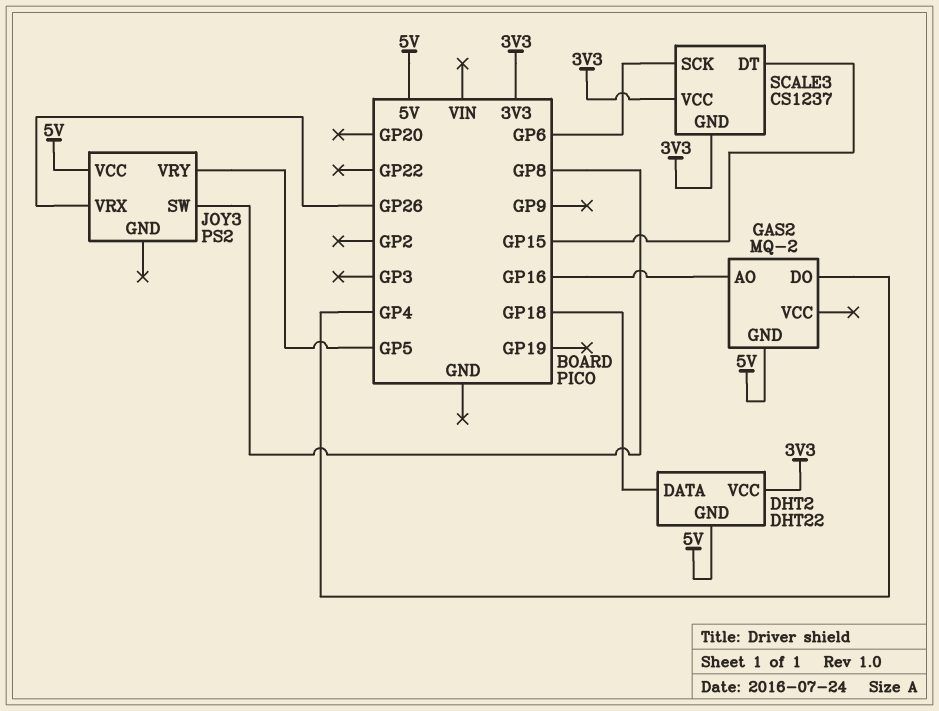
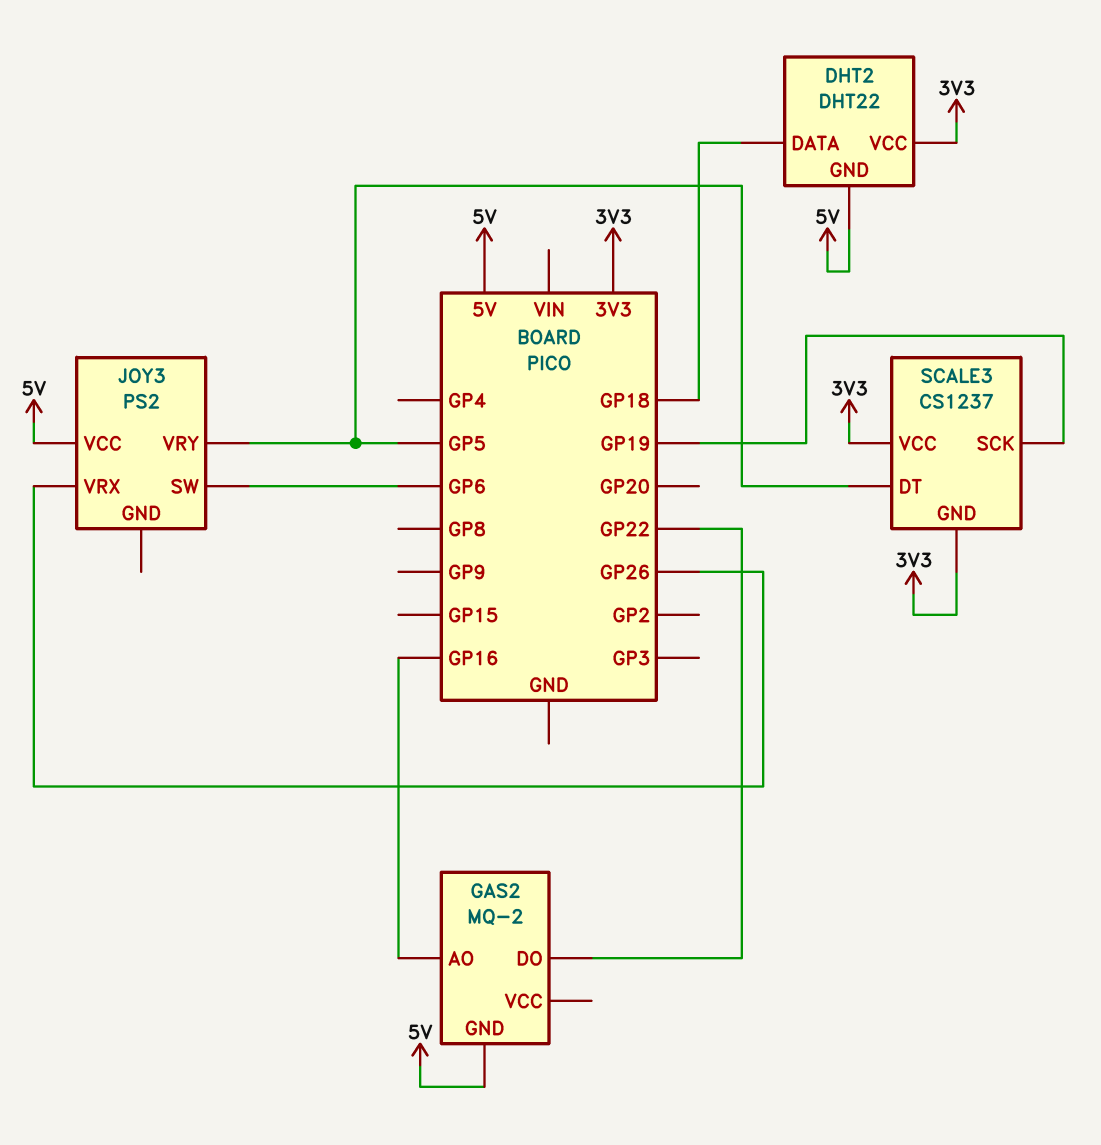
GAS2 pin DO: GP4 -> GP22
JOY3 pin SW: GP8 -> GP6
SCALE3 pin DT: GP15 -> GP5
SCALE3 pin SCK: GP6 -> GP19

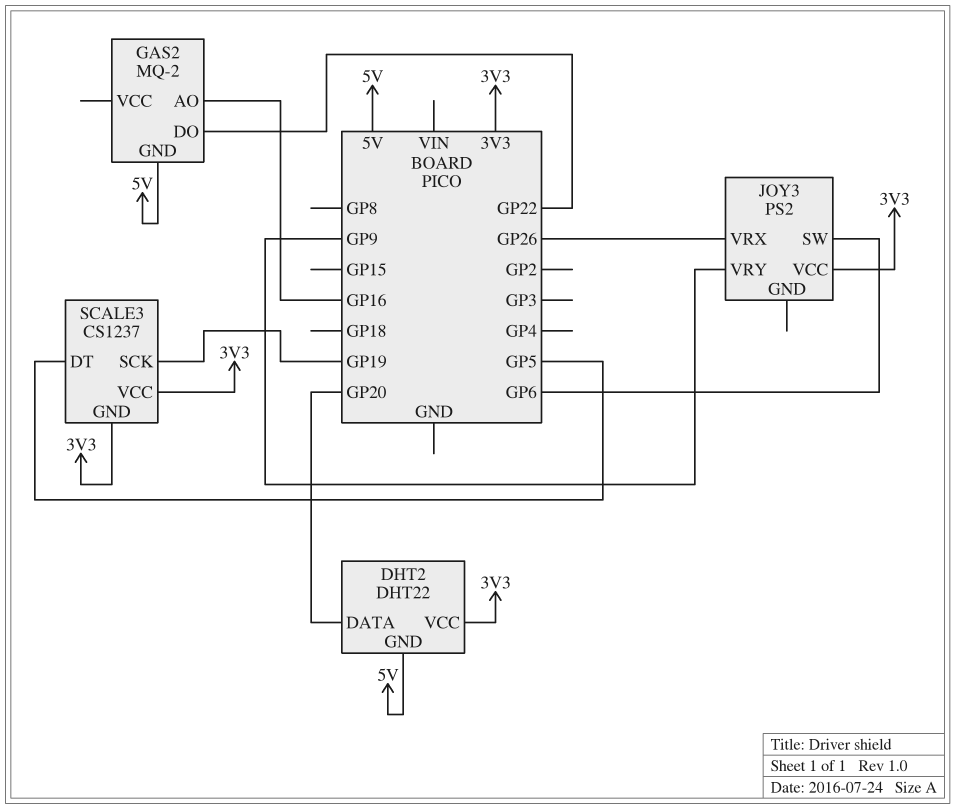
DHT2 pin DATA: GP18 -> GP20
JOY3 pin VCC: 5V -> 3V3
JOY3 pin VRY: GP5 -> GP9

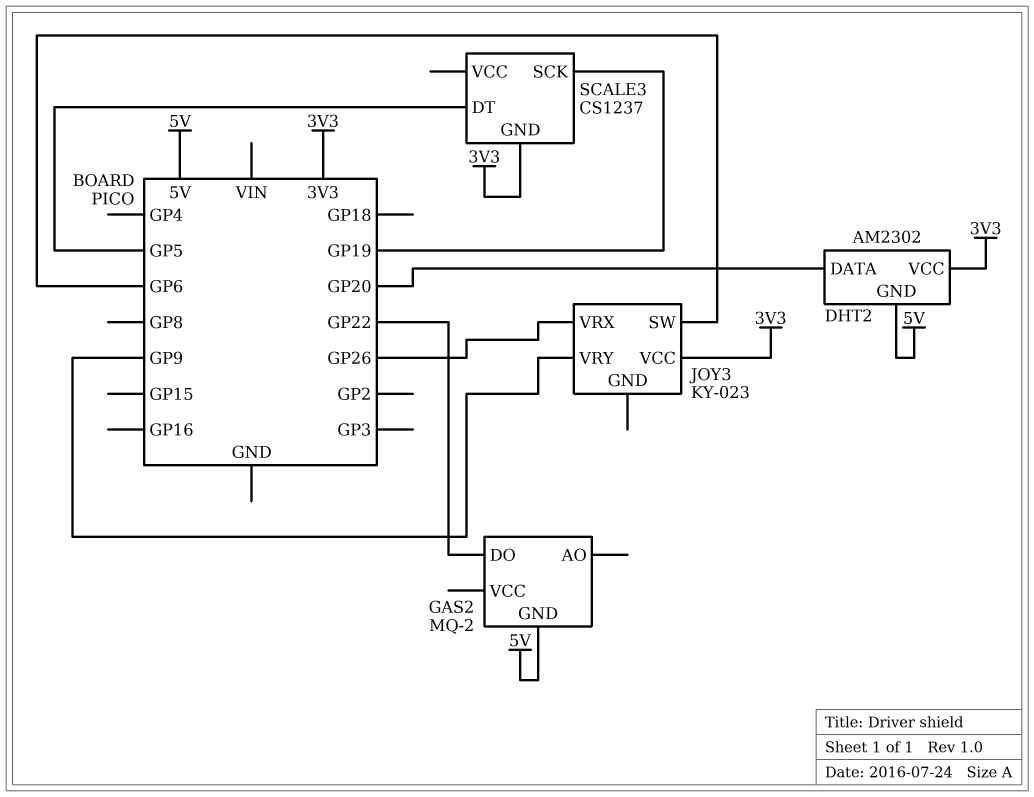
DHT2: DHT22 -> AM2302
GAS2 pin AO: GP16 -> none
JOY3: PS2 -> KY-023
SCALE3 pin VCC: 3V3 -> none

